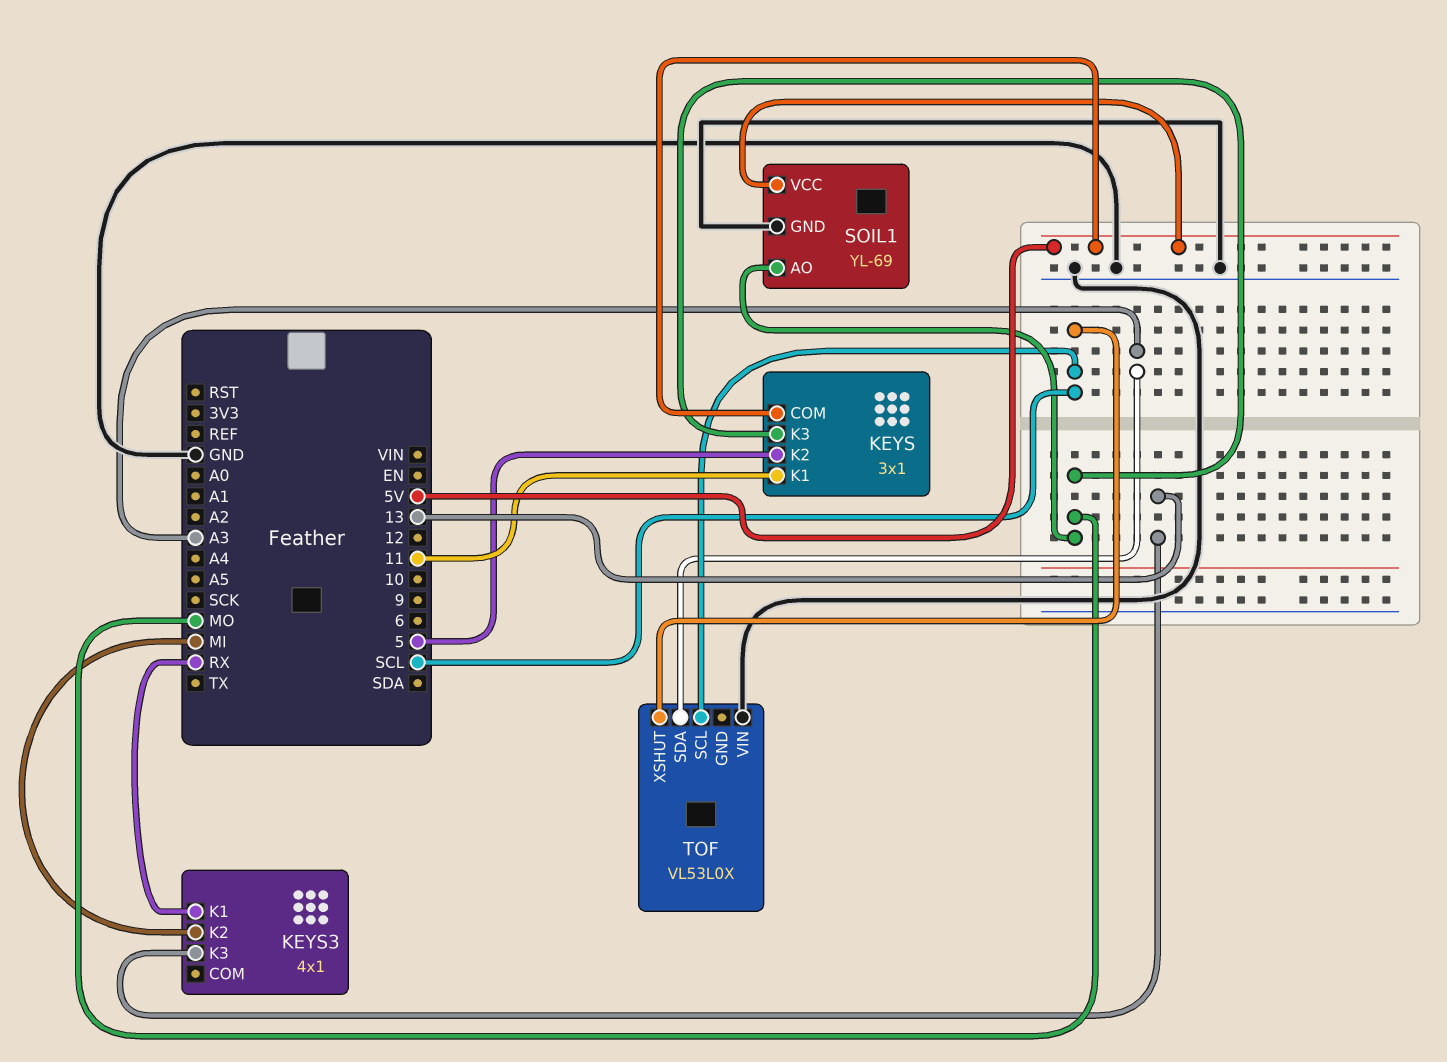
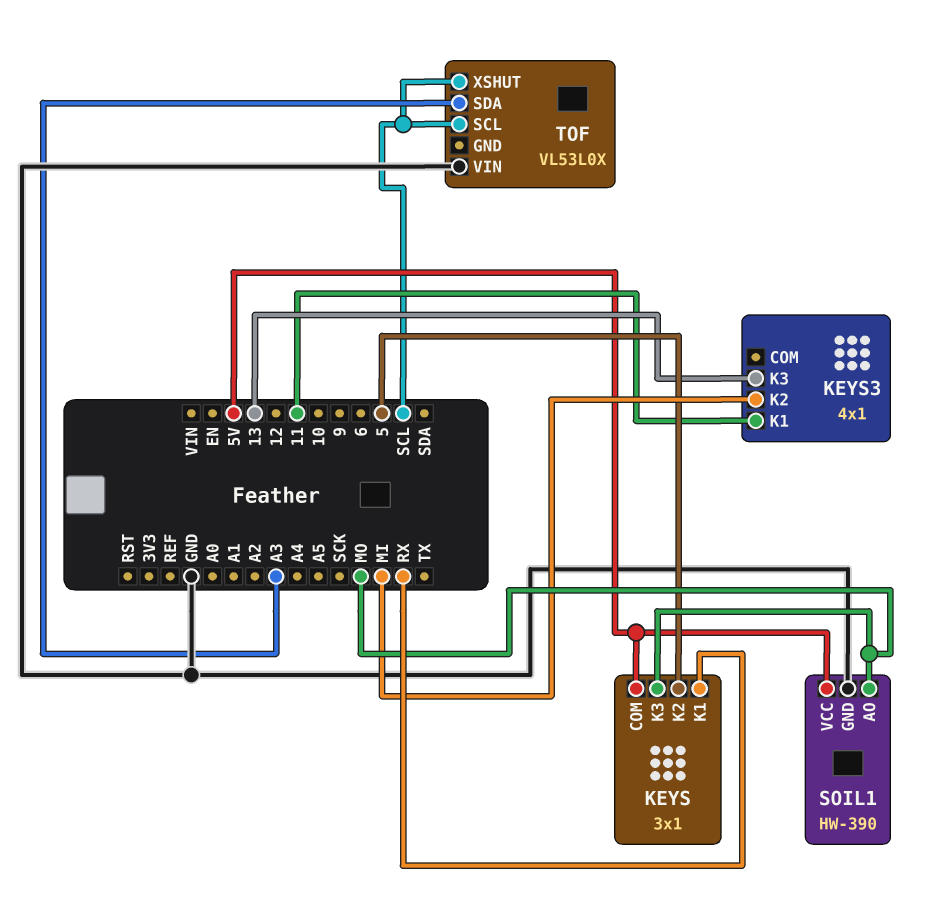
KEYS pin K1: 11 -> RX
KEYS3 pin K1: RX -> 11
SOIL1: YL-69 -> HW-390

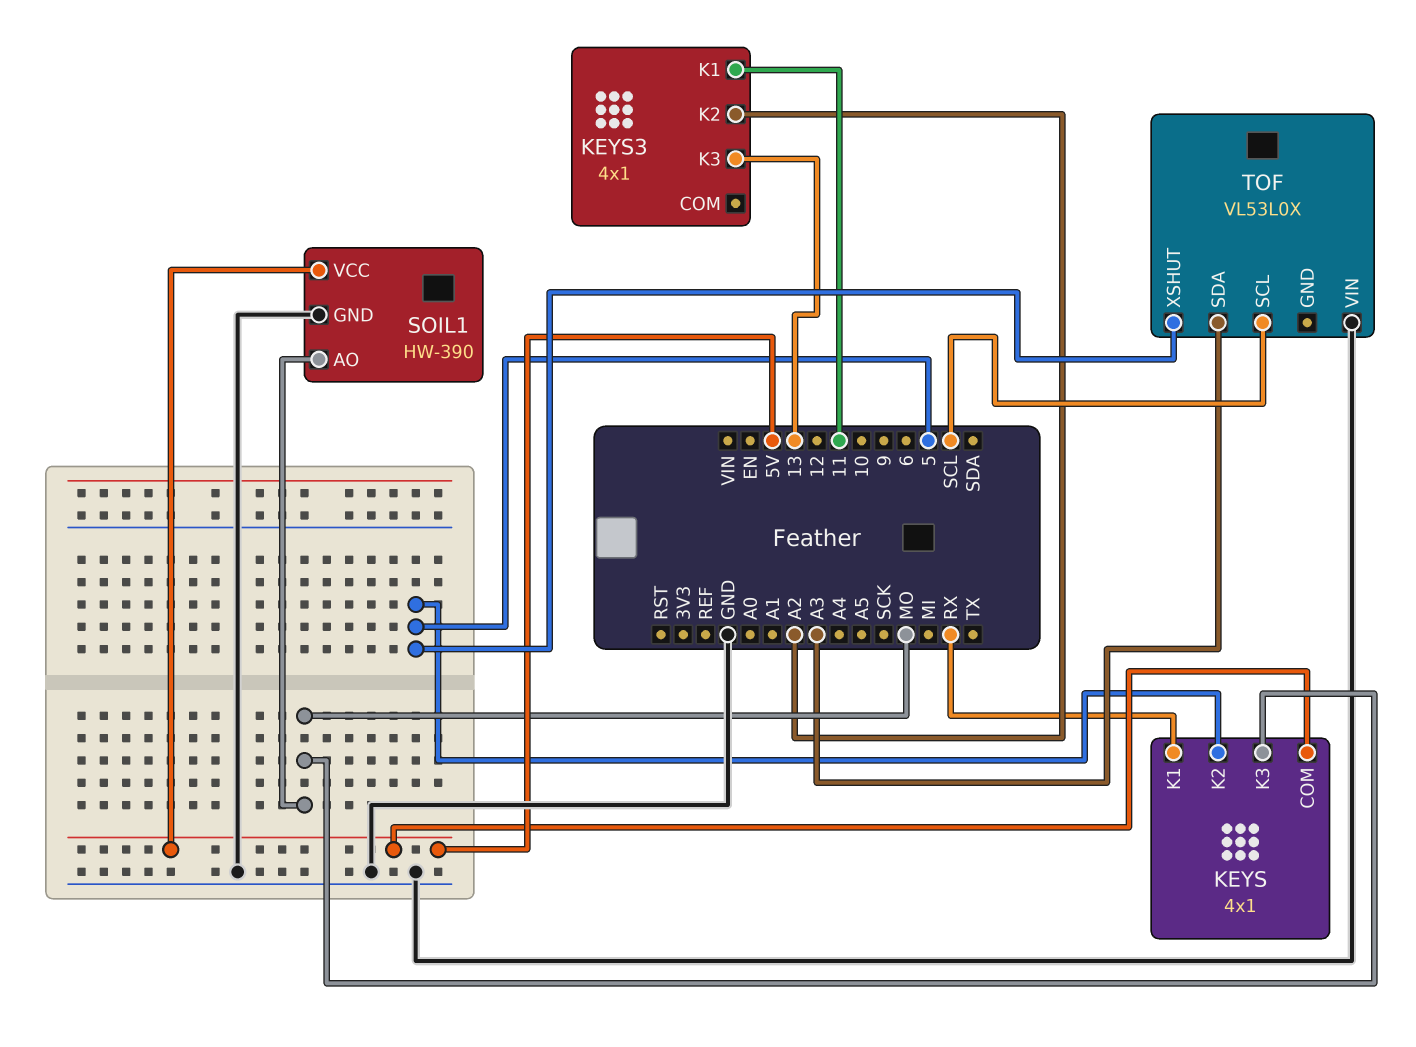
KEYS: 3x1 -> 4x1
KEYS3 pin K2: MI -> A2
TOF pin XSHUT: SCL -> 5

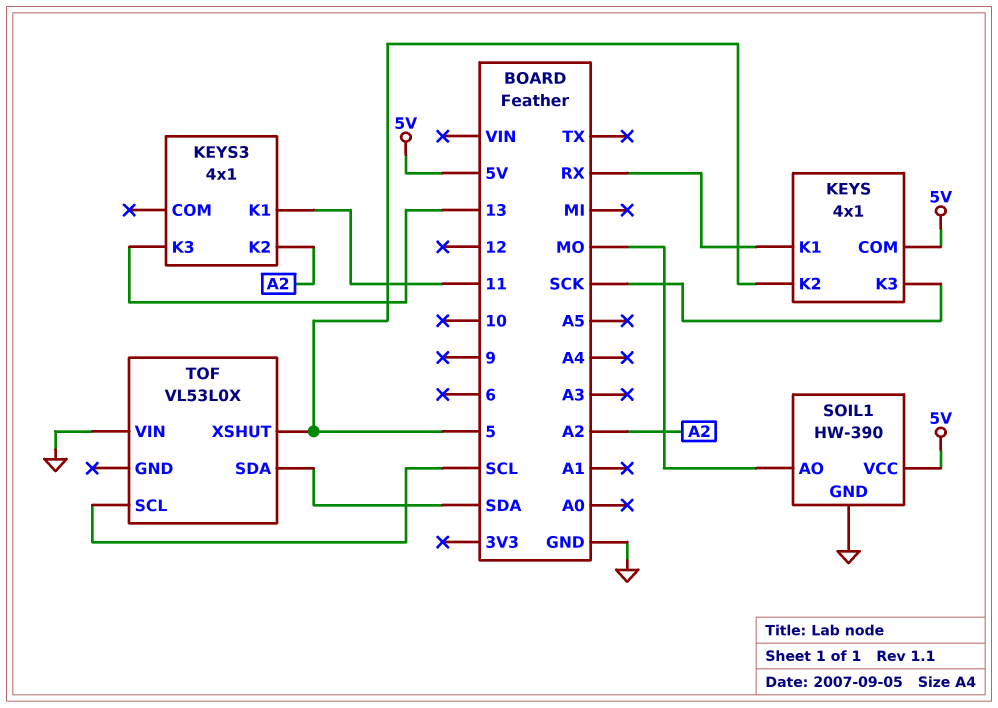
KEYS pin K3: MO -> SCK
TOF pin SDA: A3 -> SDA

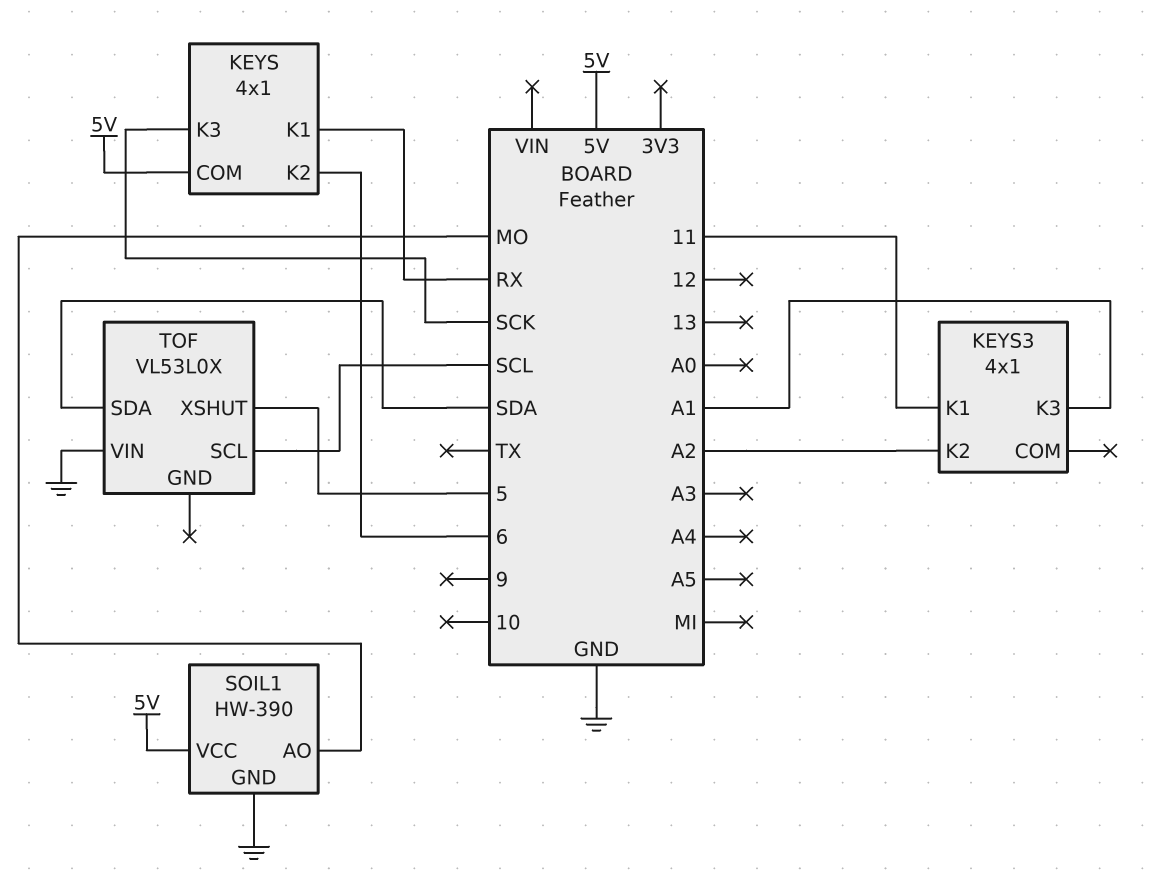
KEYS pin K2: 5 -> 6
KEYS3 pin K3: 13 -> A1

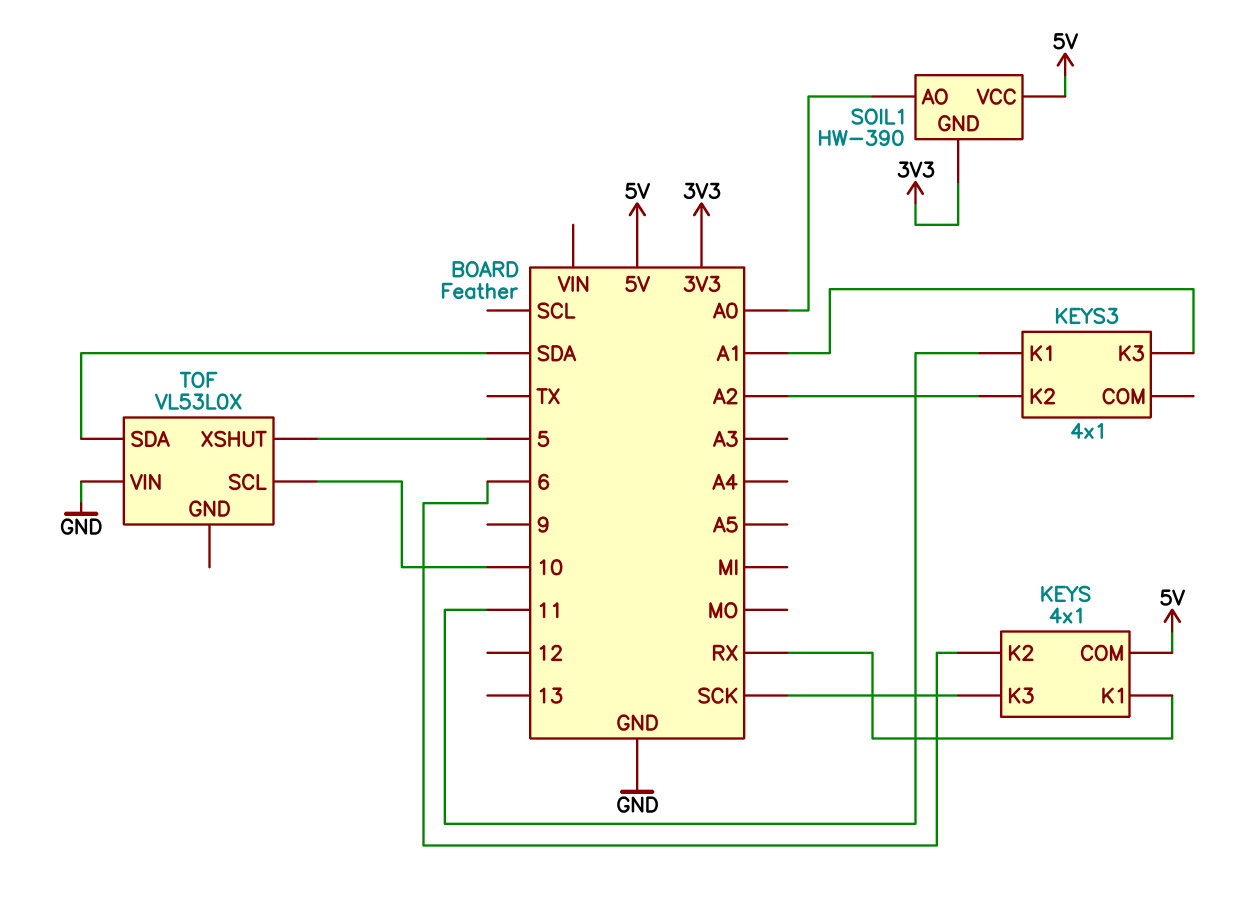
SOIL1 pin AO: MO -> A0
SOIL1 pin GND: GND -> 3V3
TOF pin SCL: SCL -> 10

